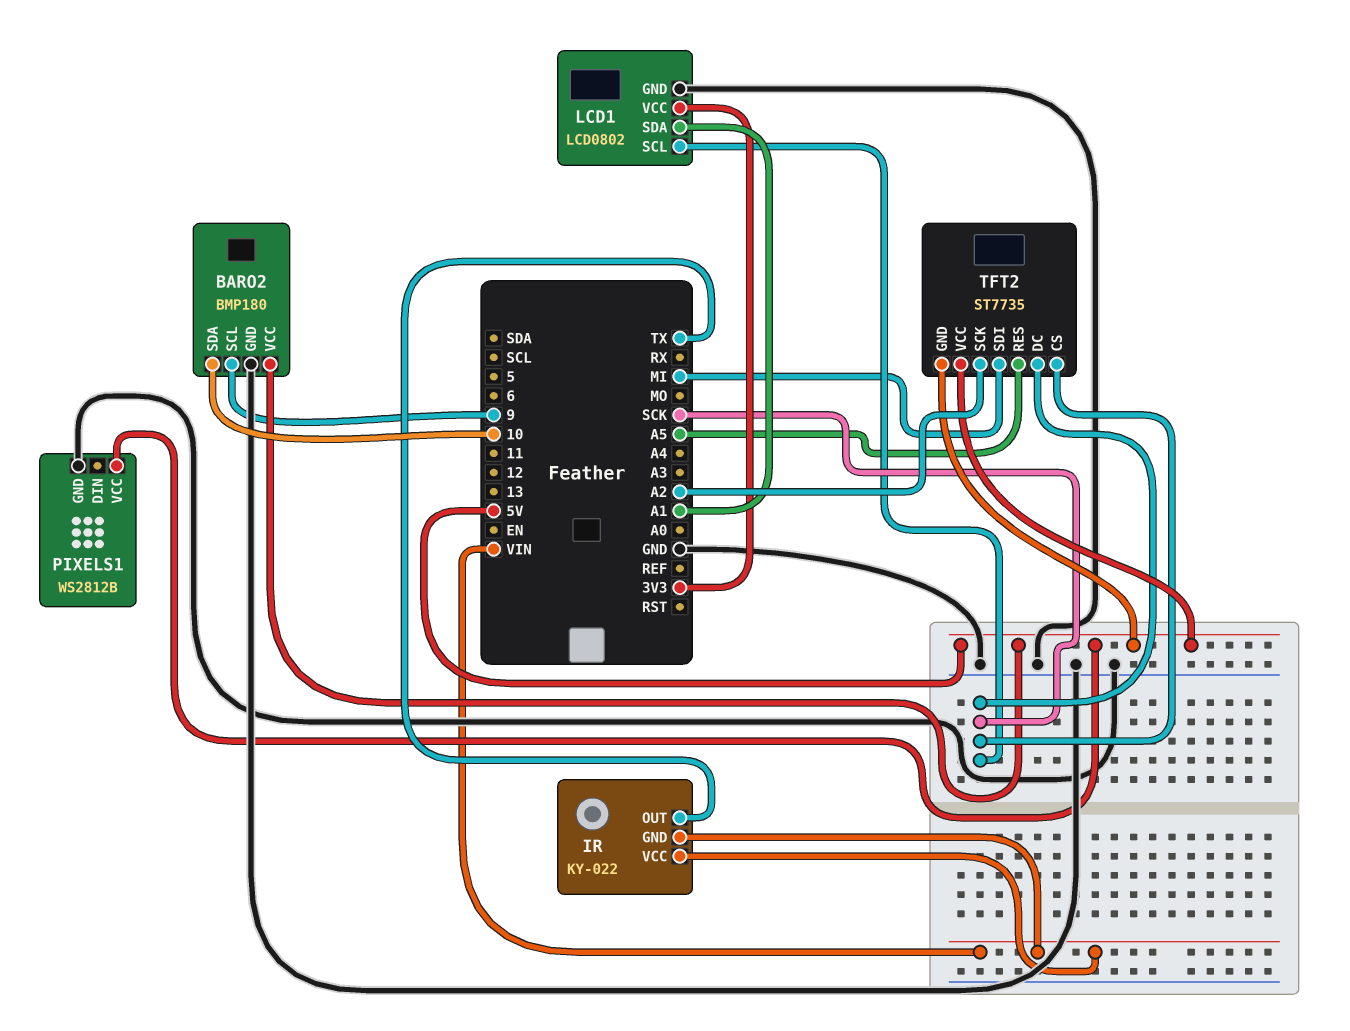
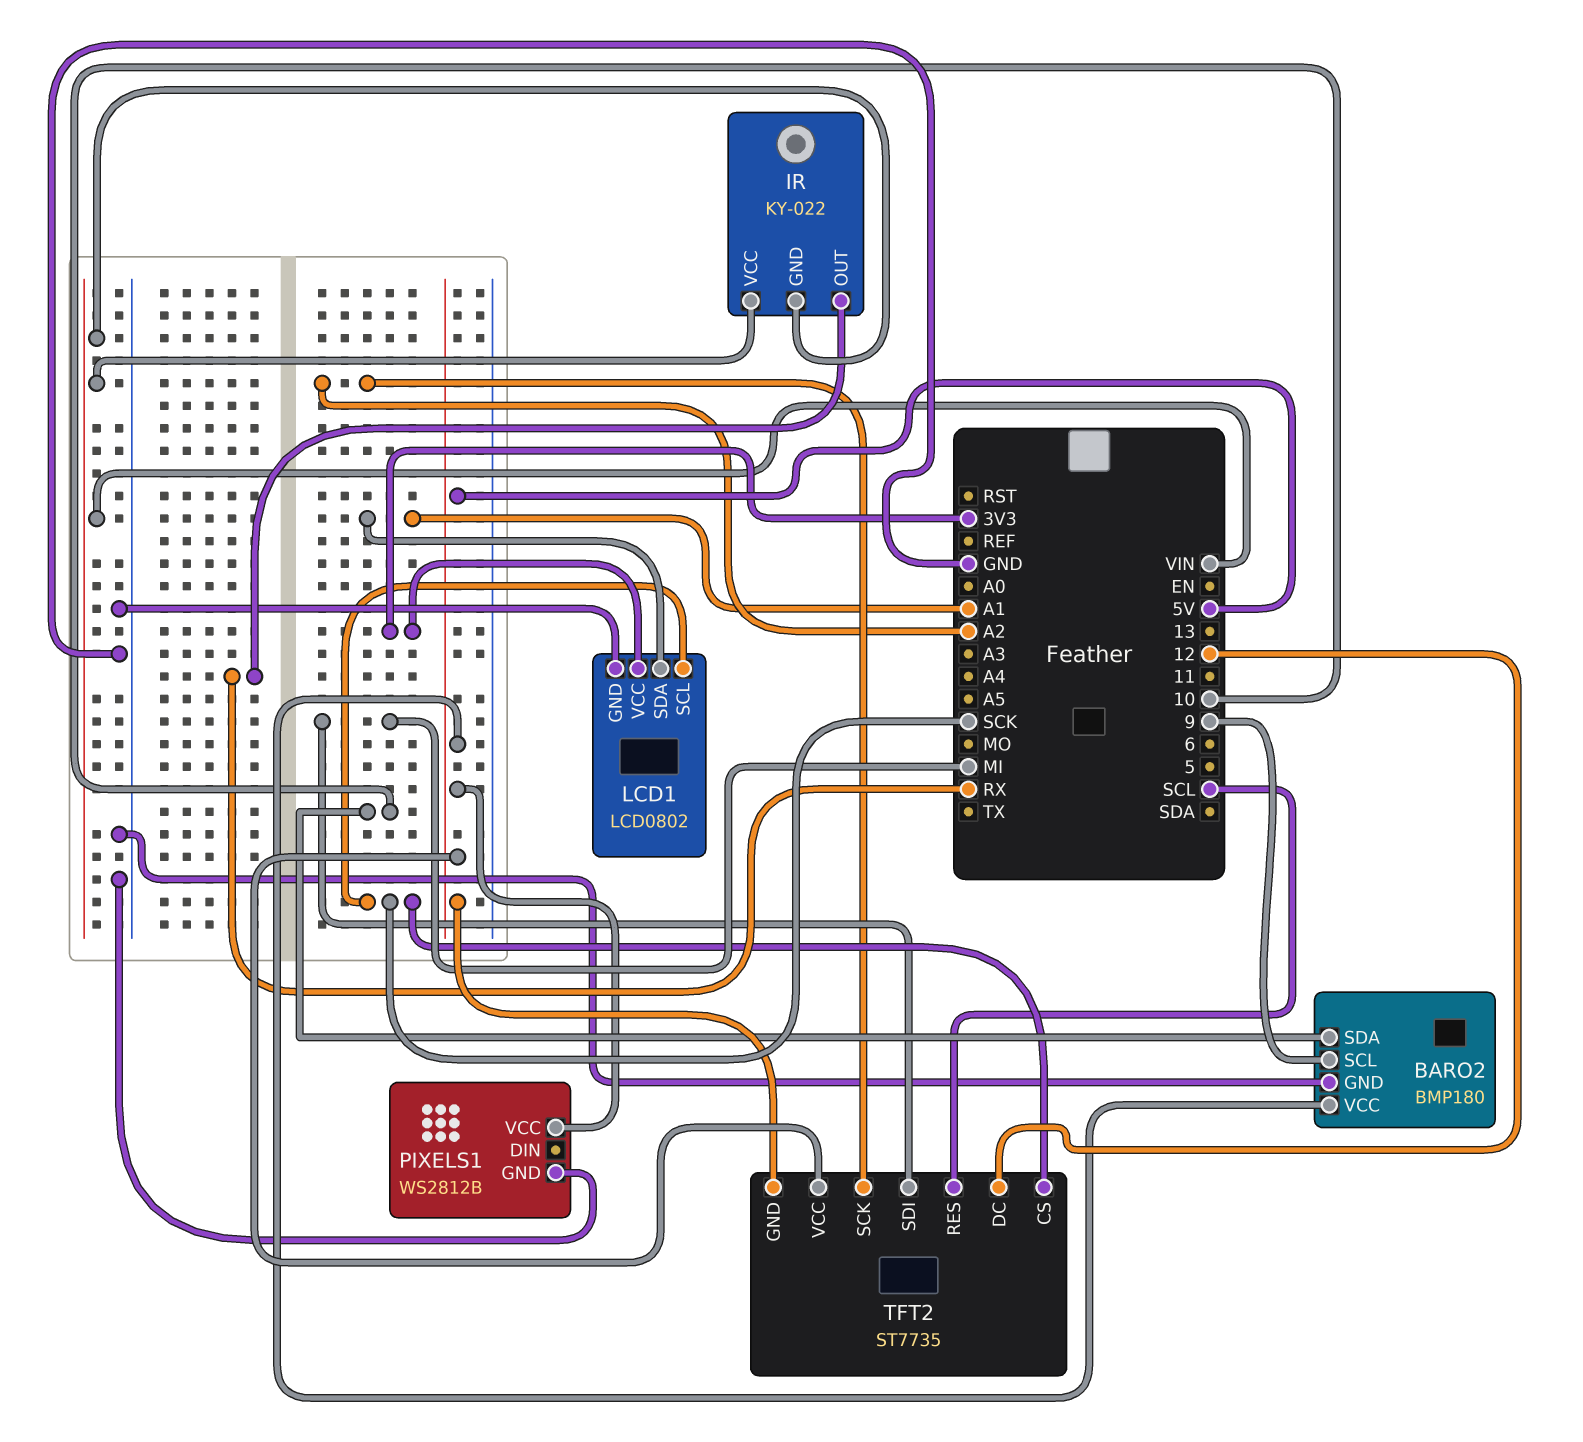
IR pin OUT: TX -> RX
TFT2 pin DC: SCK -> 12
TFT2 pin RES: A5 -> SCL

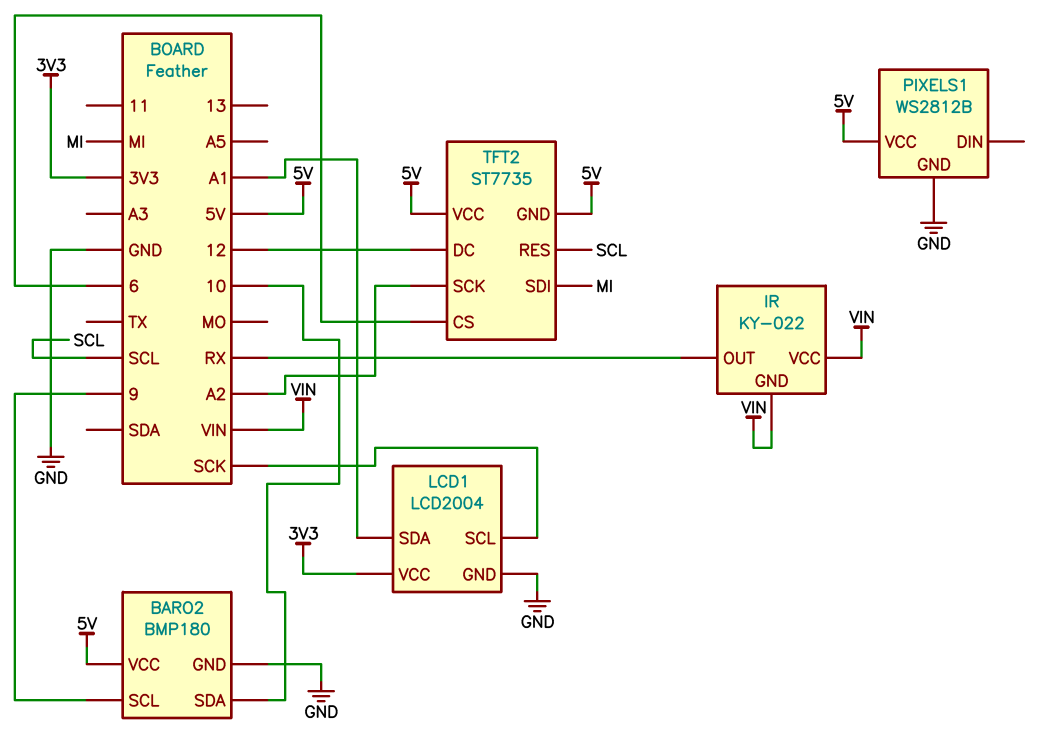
LCD1: LCD0802 -> LCD2004
TFT2 pin CS: SCK -> 6

